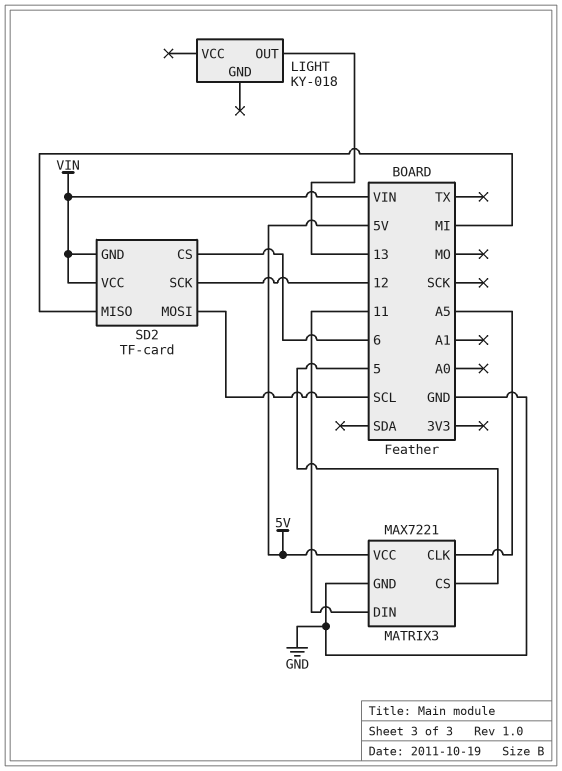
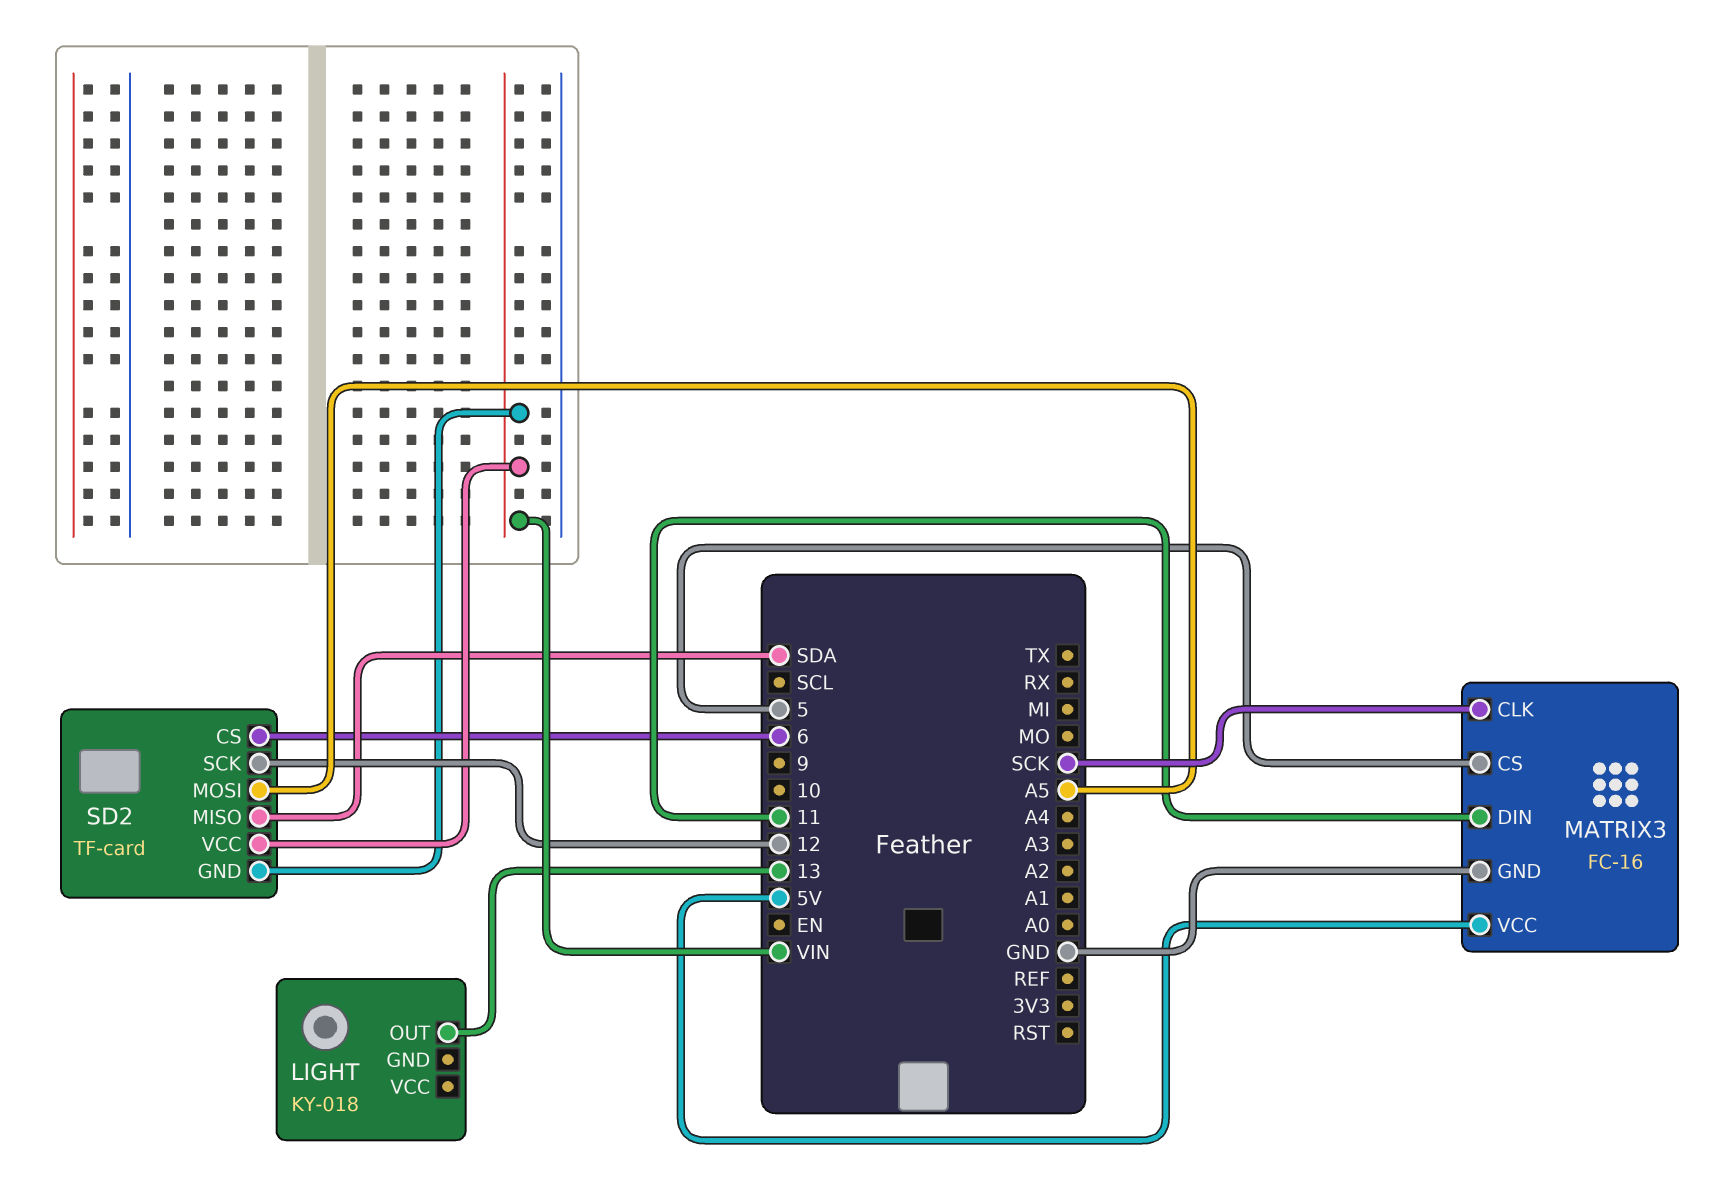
MATRIX3: MAX7221 -> FC-16
MATRIX3 pin CLK: A5 -> SCK
SD2 pin MISO: MI -> SDA
SD2 pin MOSI: SCL -> A5

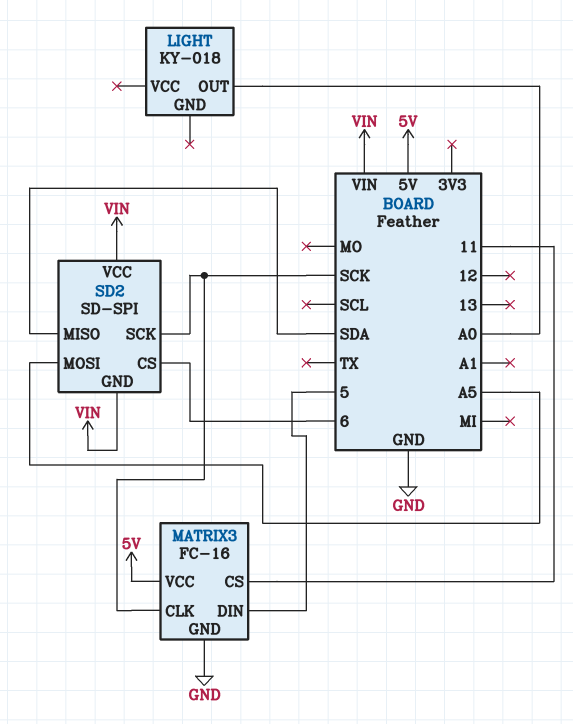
LIGHT pin OUT: 13 -> A0
MATRIX3 pin CS: 5 -> 11
MATRIX3 pin DIN: 11 -> 5
SD2: TF-card -> SD-SPI
SD2 pin SCK: 12 -> SCK

